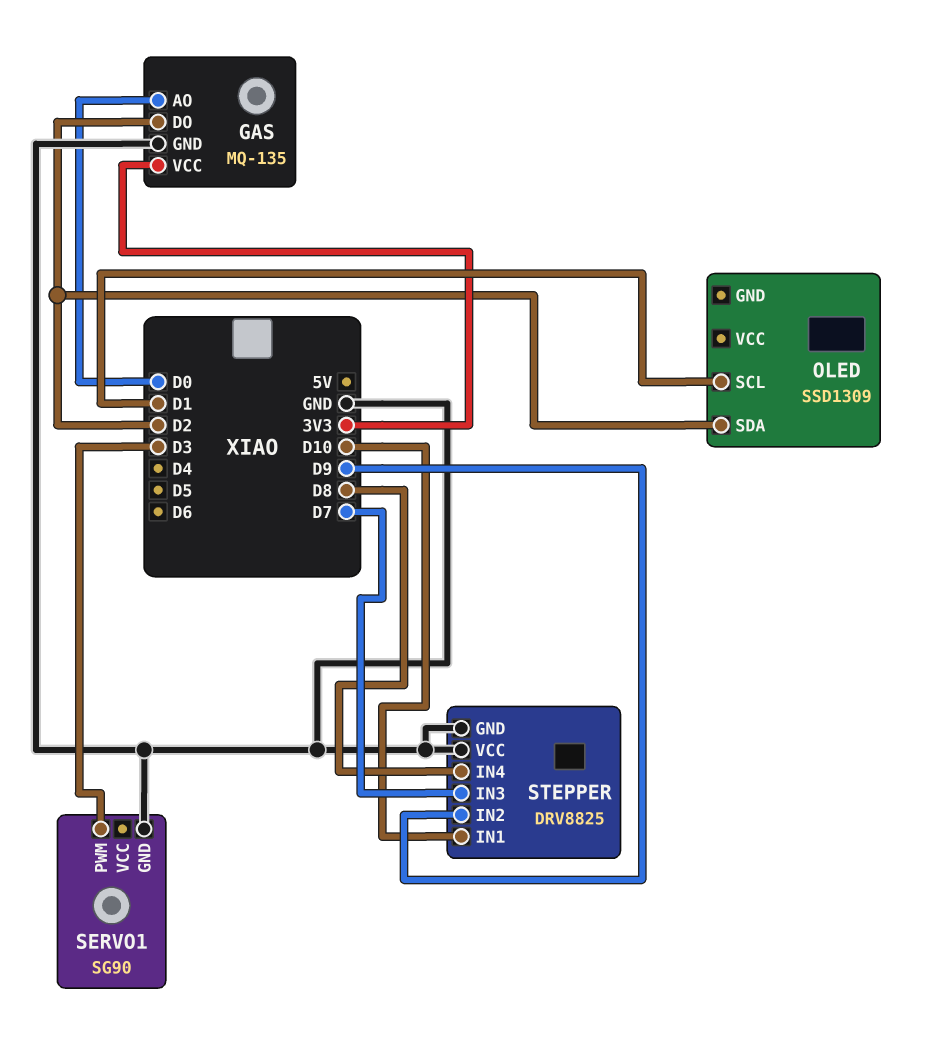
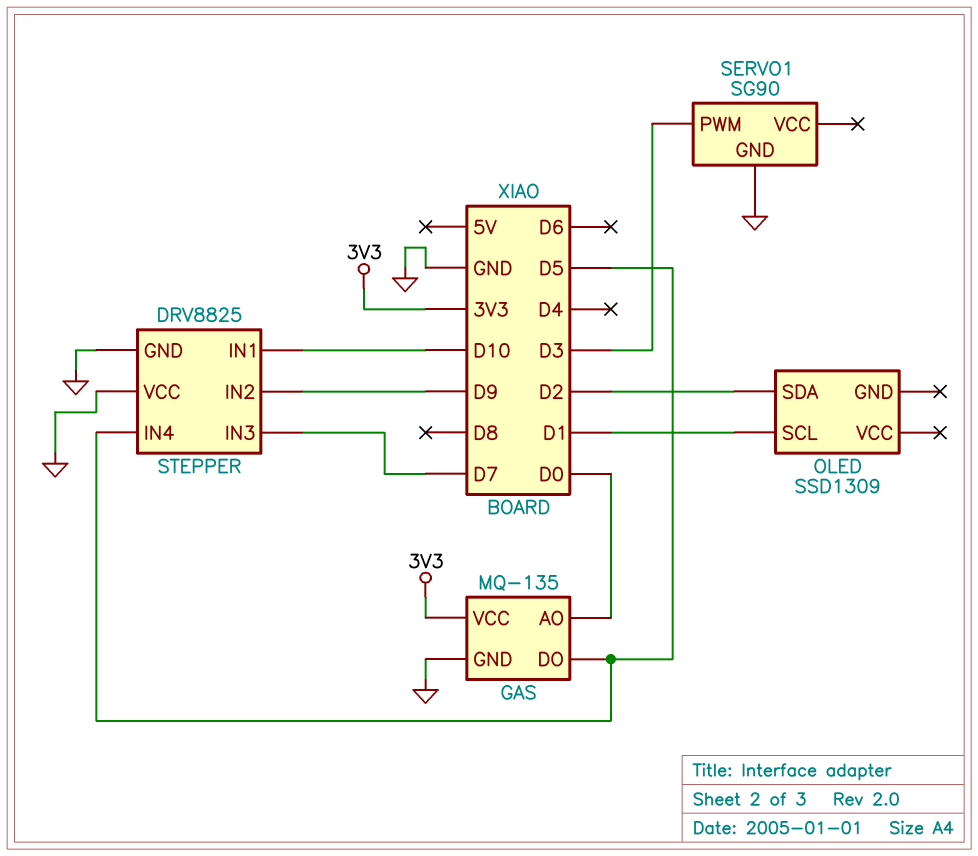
GAS pin DO: D2 -> D5
STEPPER pin IN4: D8 -> D5

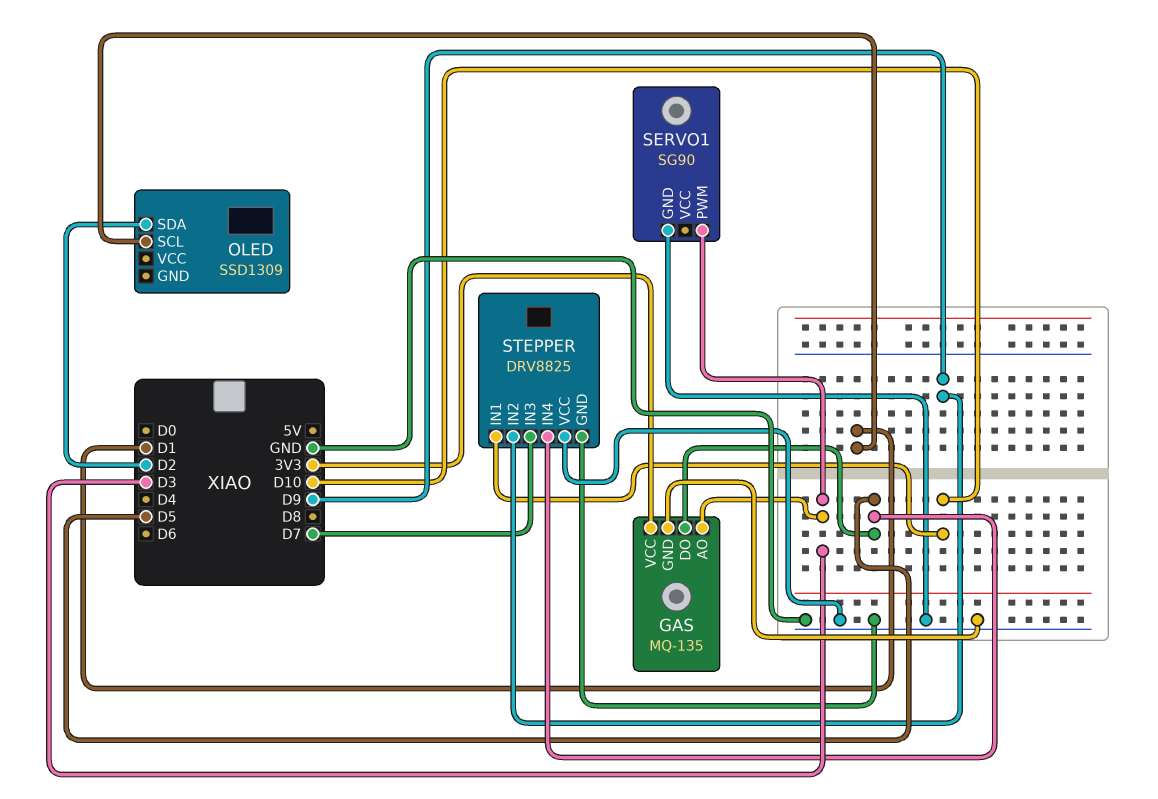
GAS pin AO: D0 -> D3

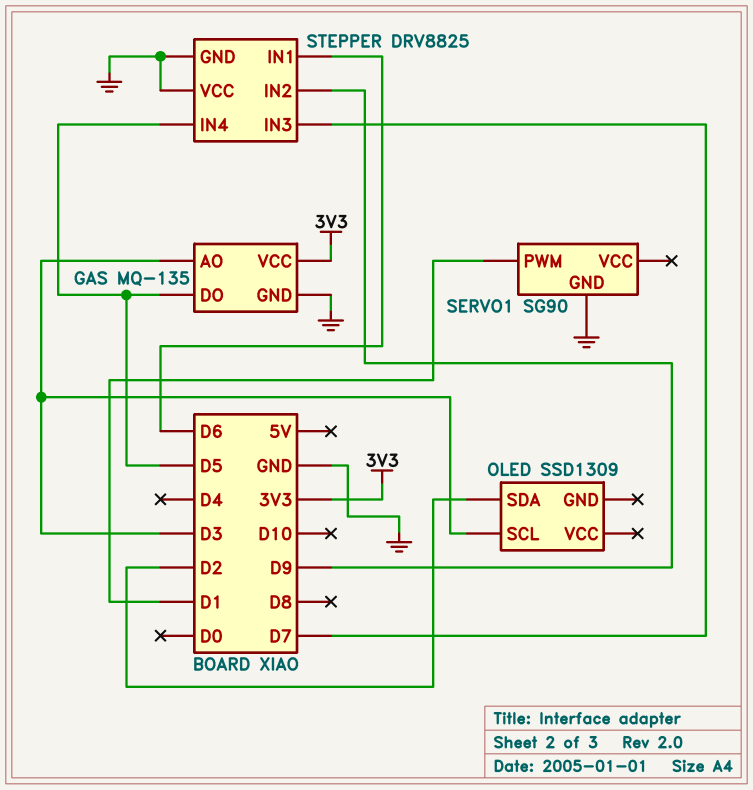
OLED pin SCL: D1 -> D3
SERVO1 pin PWM: D3 -> D1
STEPPER pin IN1: D10 -> D6

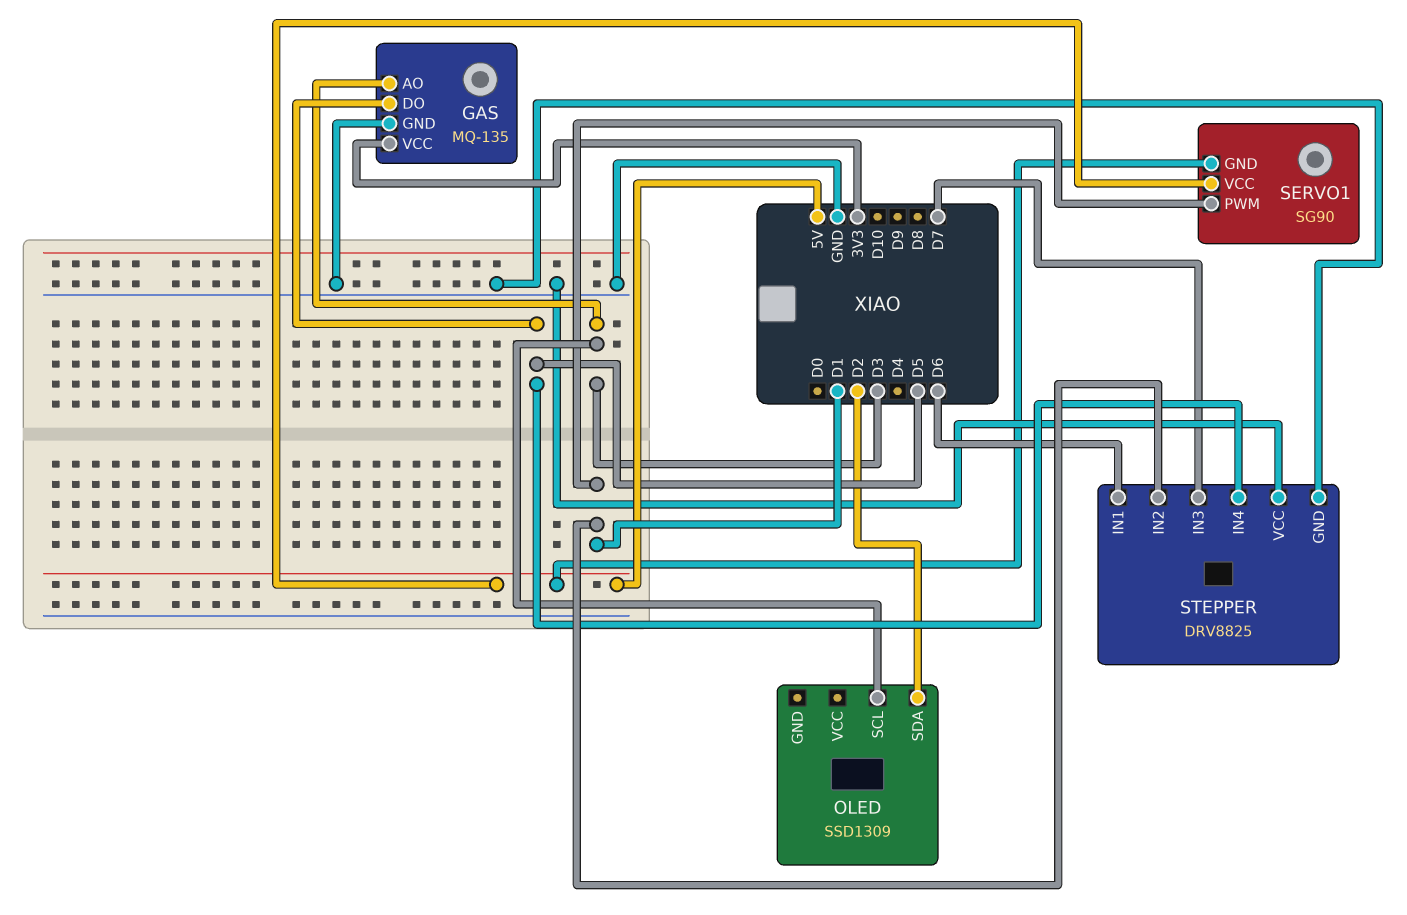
SERVO1 pin GND: GND -> 5V
SERVO1 pin VCC: none -> 5V
STEPPER pin IN2: D9 -> D1

